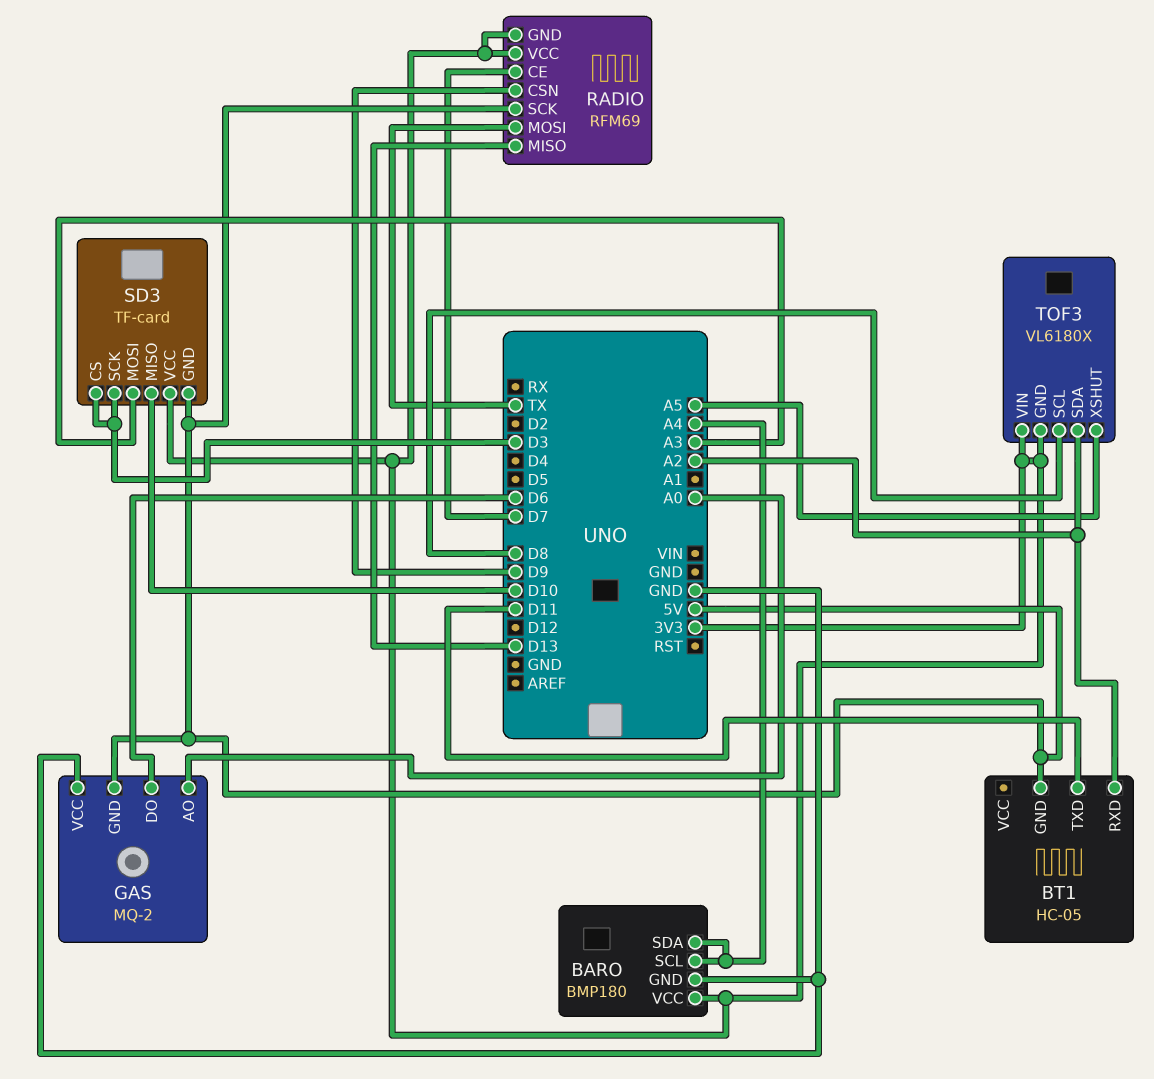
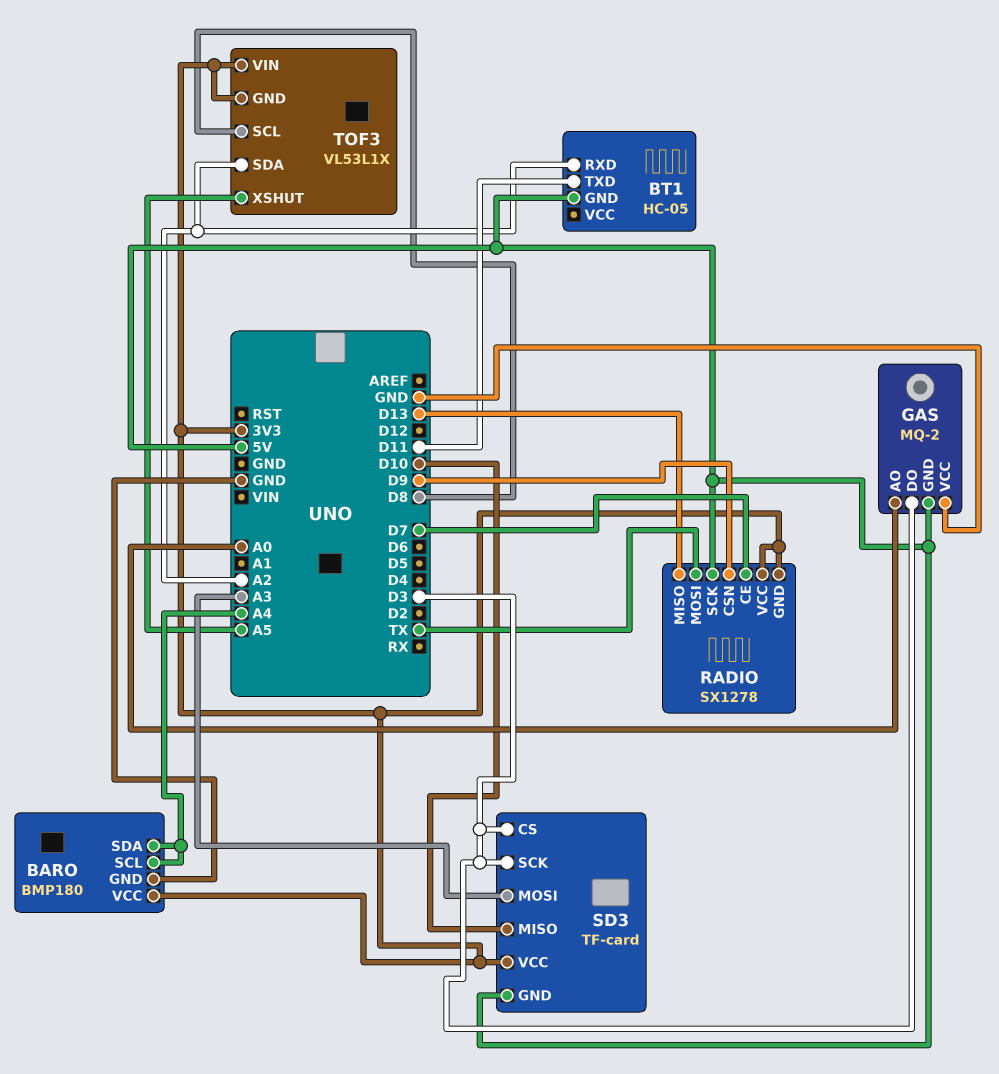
GAS pin DO: D6 -> D3
RADIO: RFM69 -> SX1278
TOF3: VL6180X -> VL53L1X

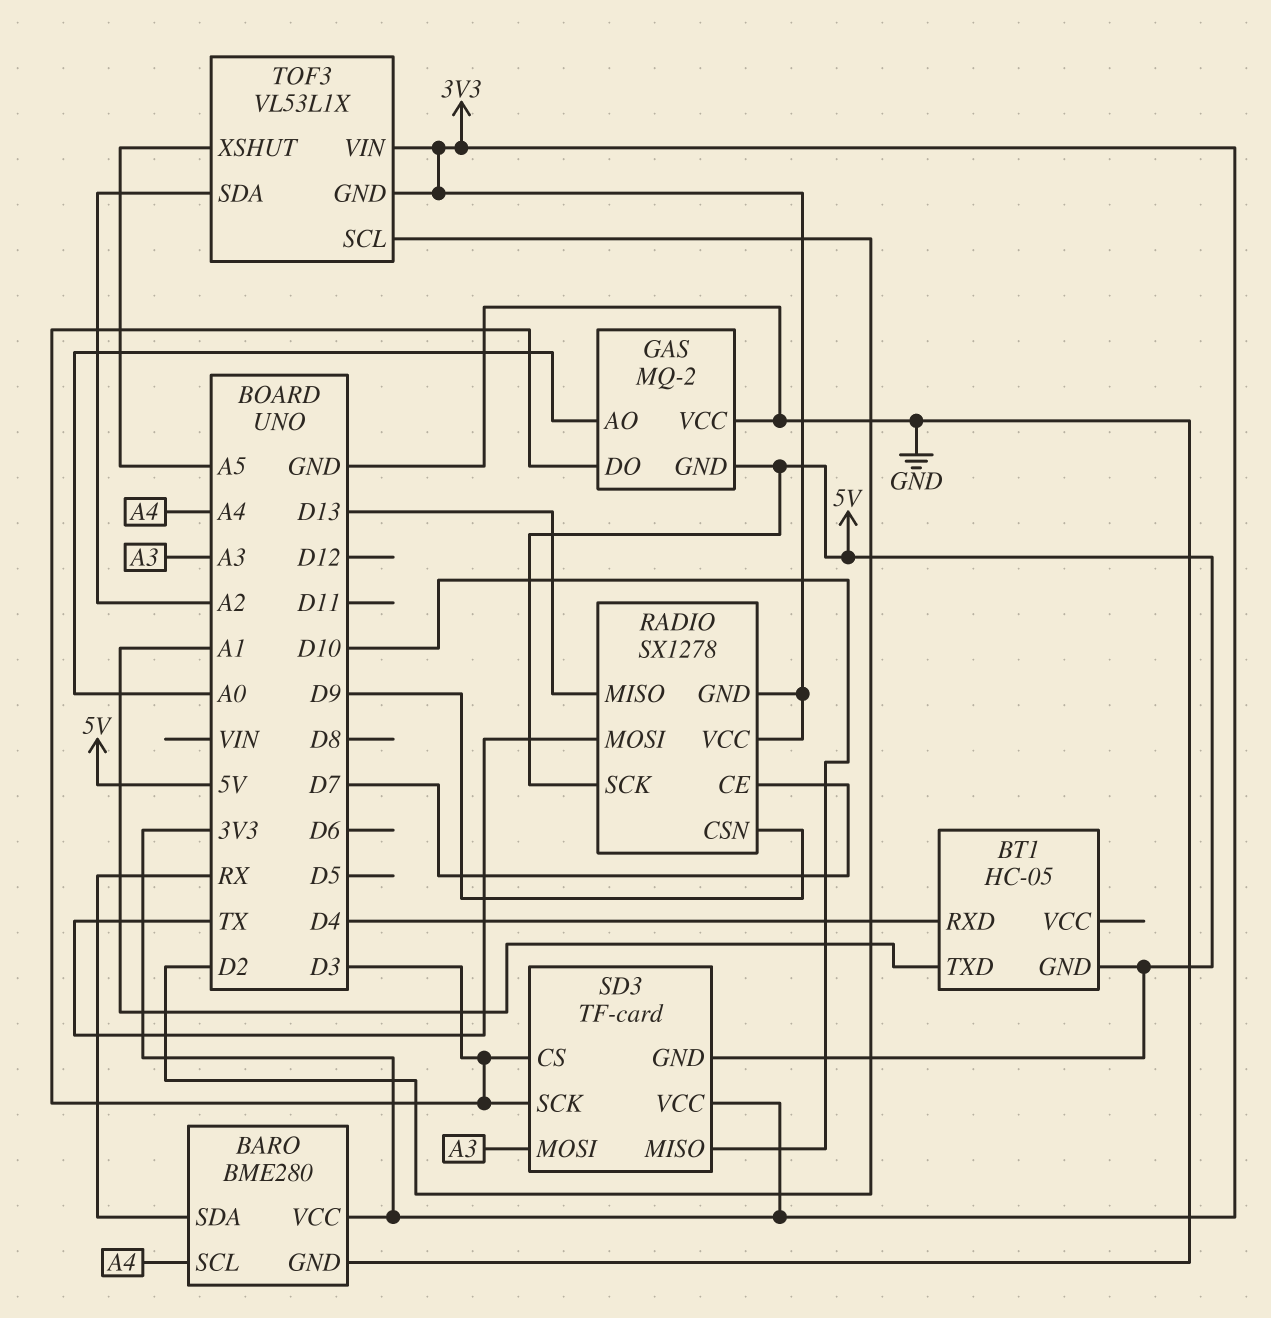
BARO: BMP180 -> BME280
BARO pin SDA: A4 -> RX
BT1 pin RXD: A2 -> D4
BT1 pin TXD: D11 -> A1
TOF3 pin SCL: D8 -> D2

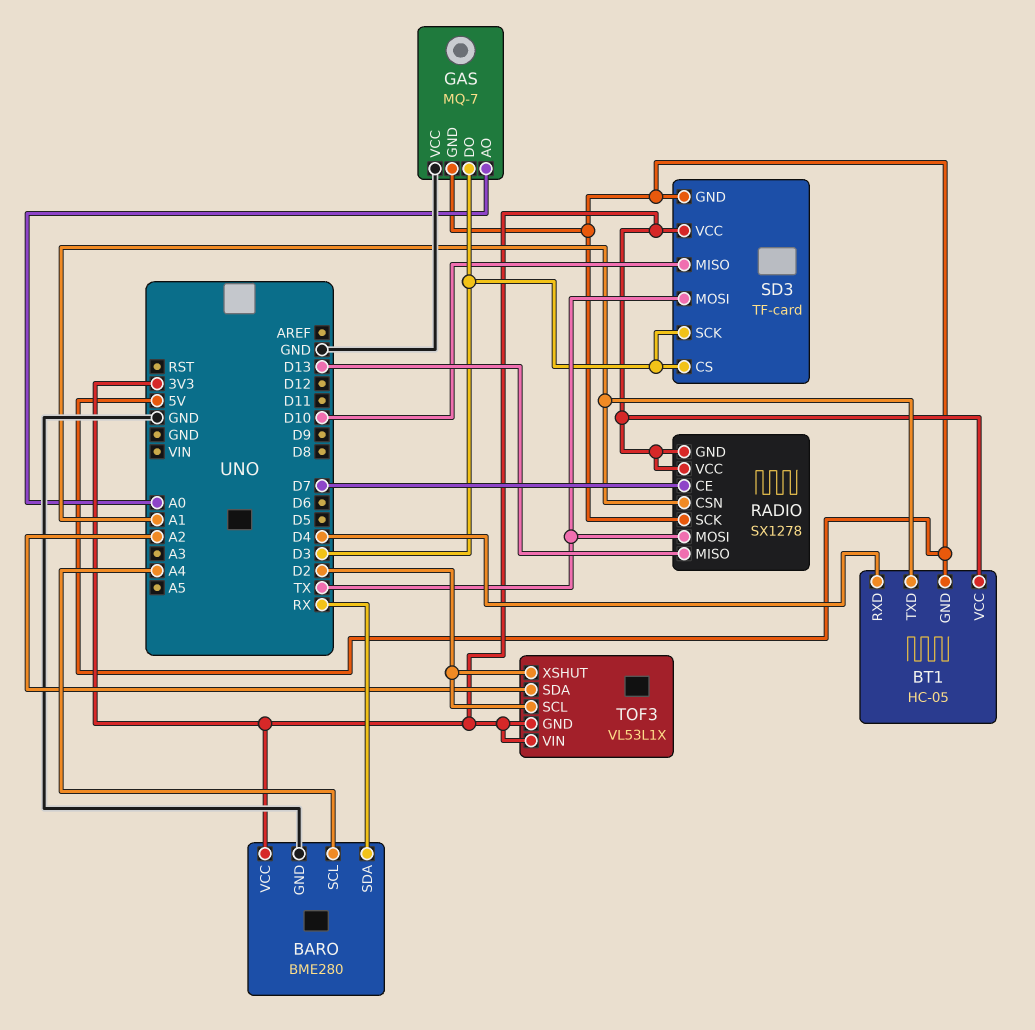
BT1 pin VCC: none -> 3V3
GAS: MQ-2 -> MQ-7
RADIO pin CSN: D9 -> A1
SD3 pin MOSI: A3 -> TX
TOF3 pin XSHUT: A5 -> D2

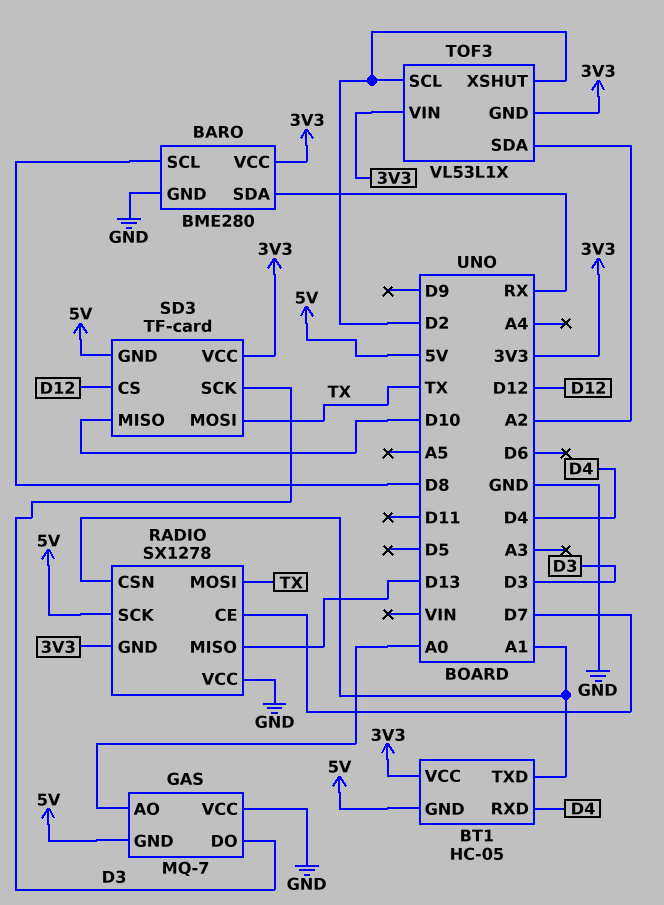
BARO pin SCL: A4 -> D8
RADIO pin VCC: 3V3 -> GND
SD3 pin CS: D3 -> D12

